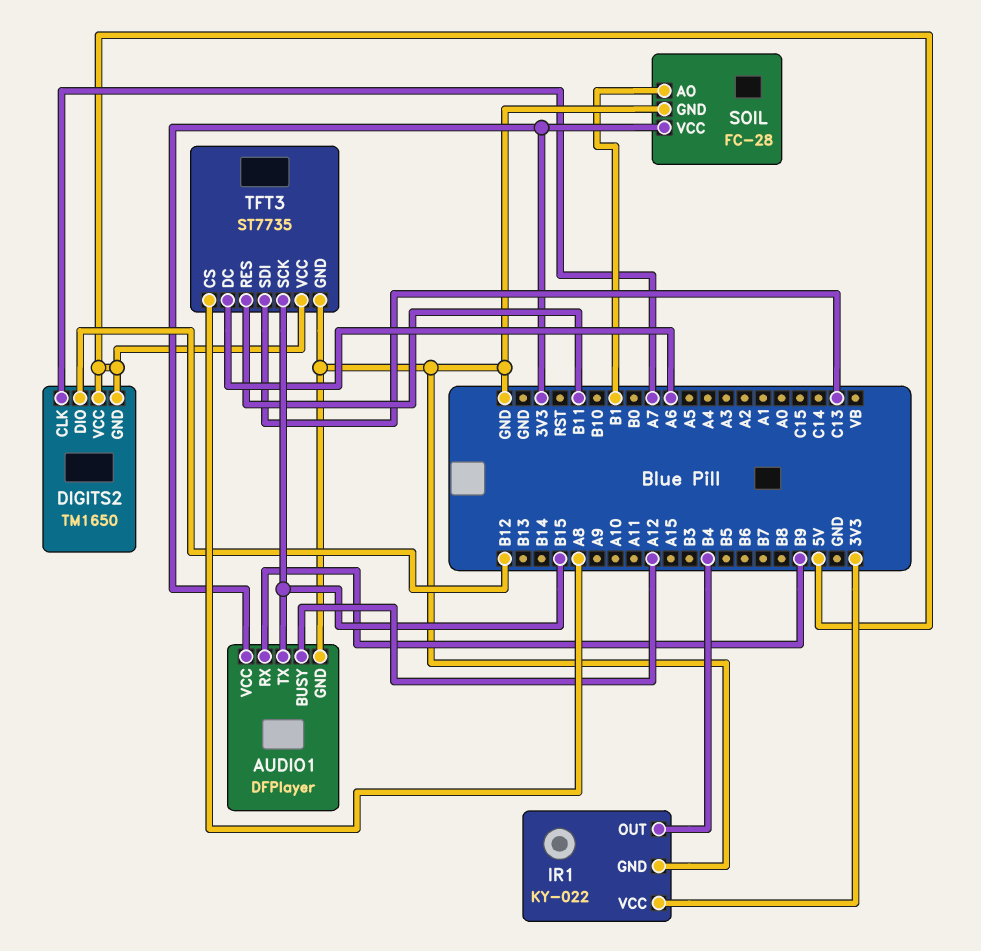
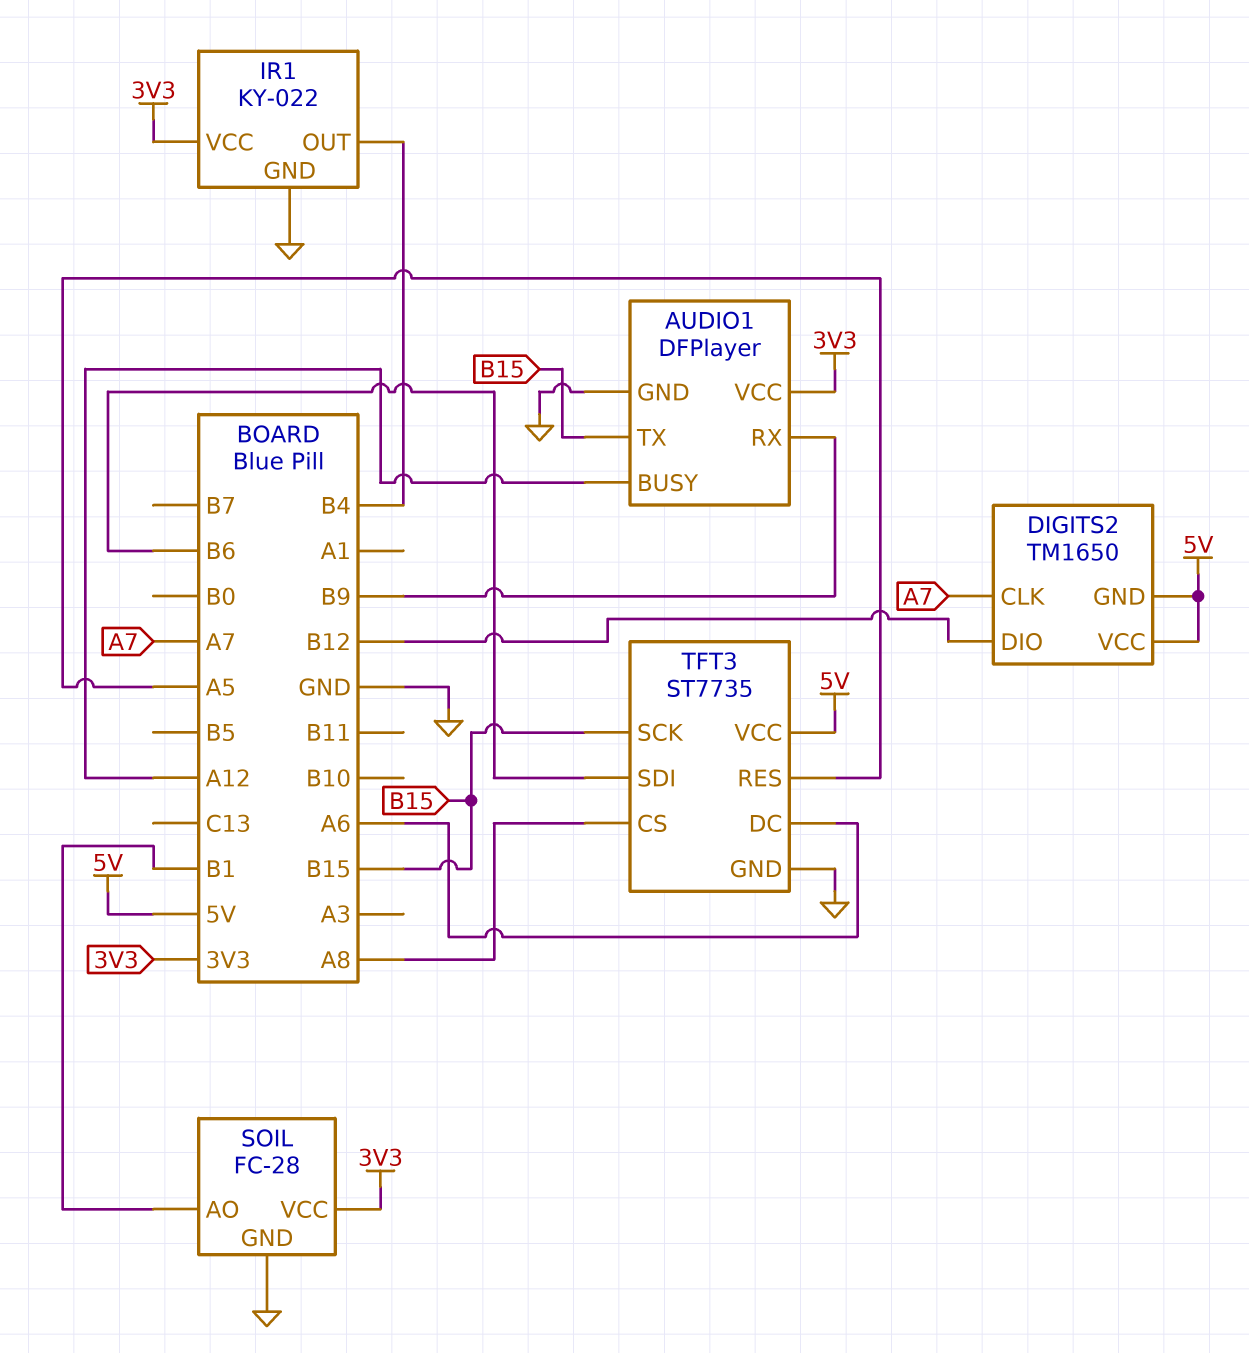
TFT3 pin RES: B11 -> A5
TFT3 pin SDI: C13 -> B6

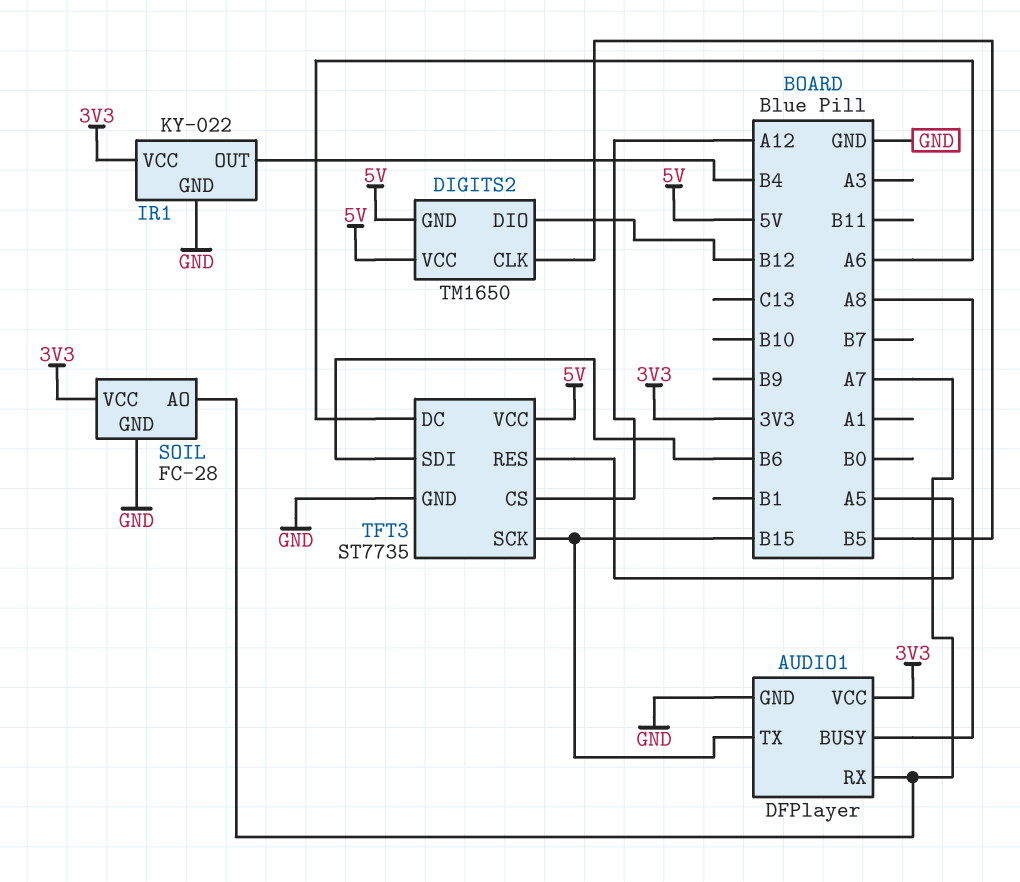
AUDIO1 pin BUSY: A12 -> A8
AUDIO1 pin RX: B9 -> A7
DIGITS2 pin CLK: A7 -> B5
SOIL pin AO: B1 -> A7
TFT3 pin CS: A8 -> A12

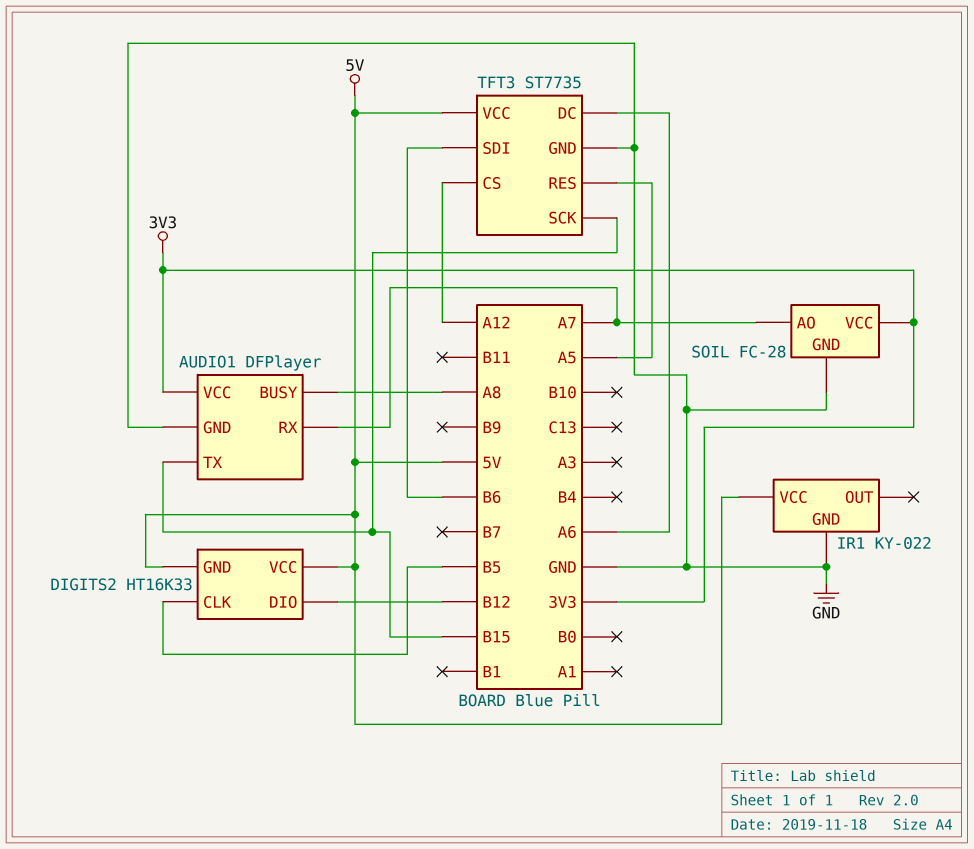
DIGITS2: TM1650 -> HT16K33
IR1 pin OUT: B4 -> none
IR1 pin VCC: 3V3 -> 5V

